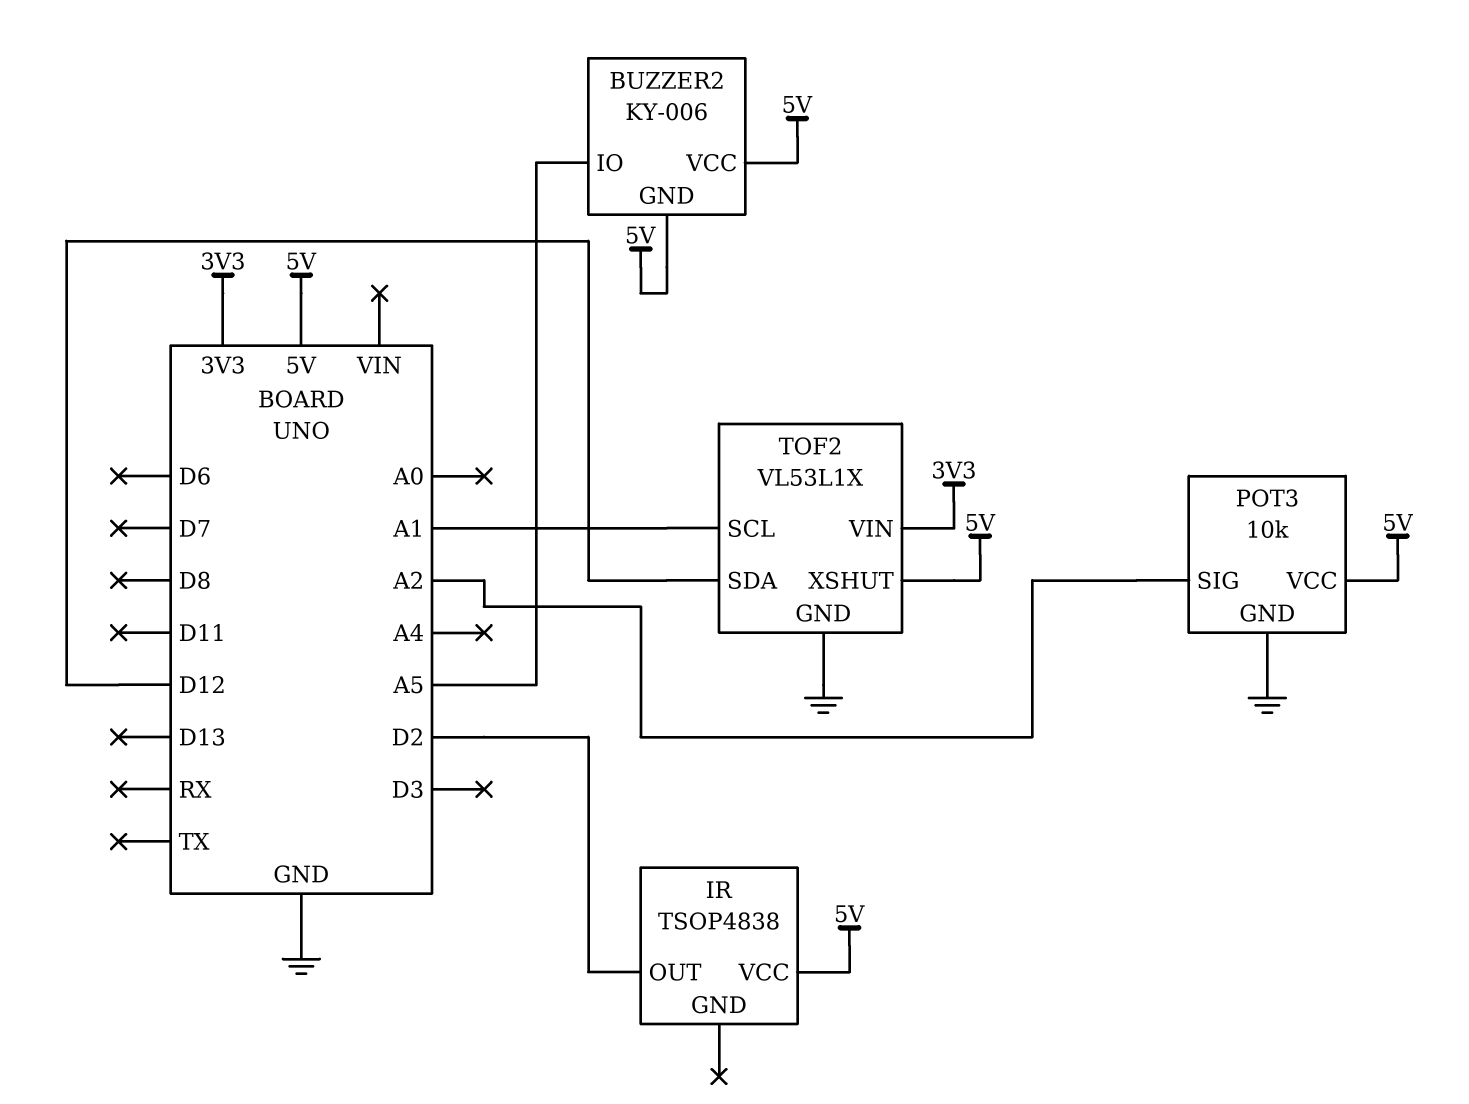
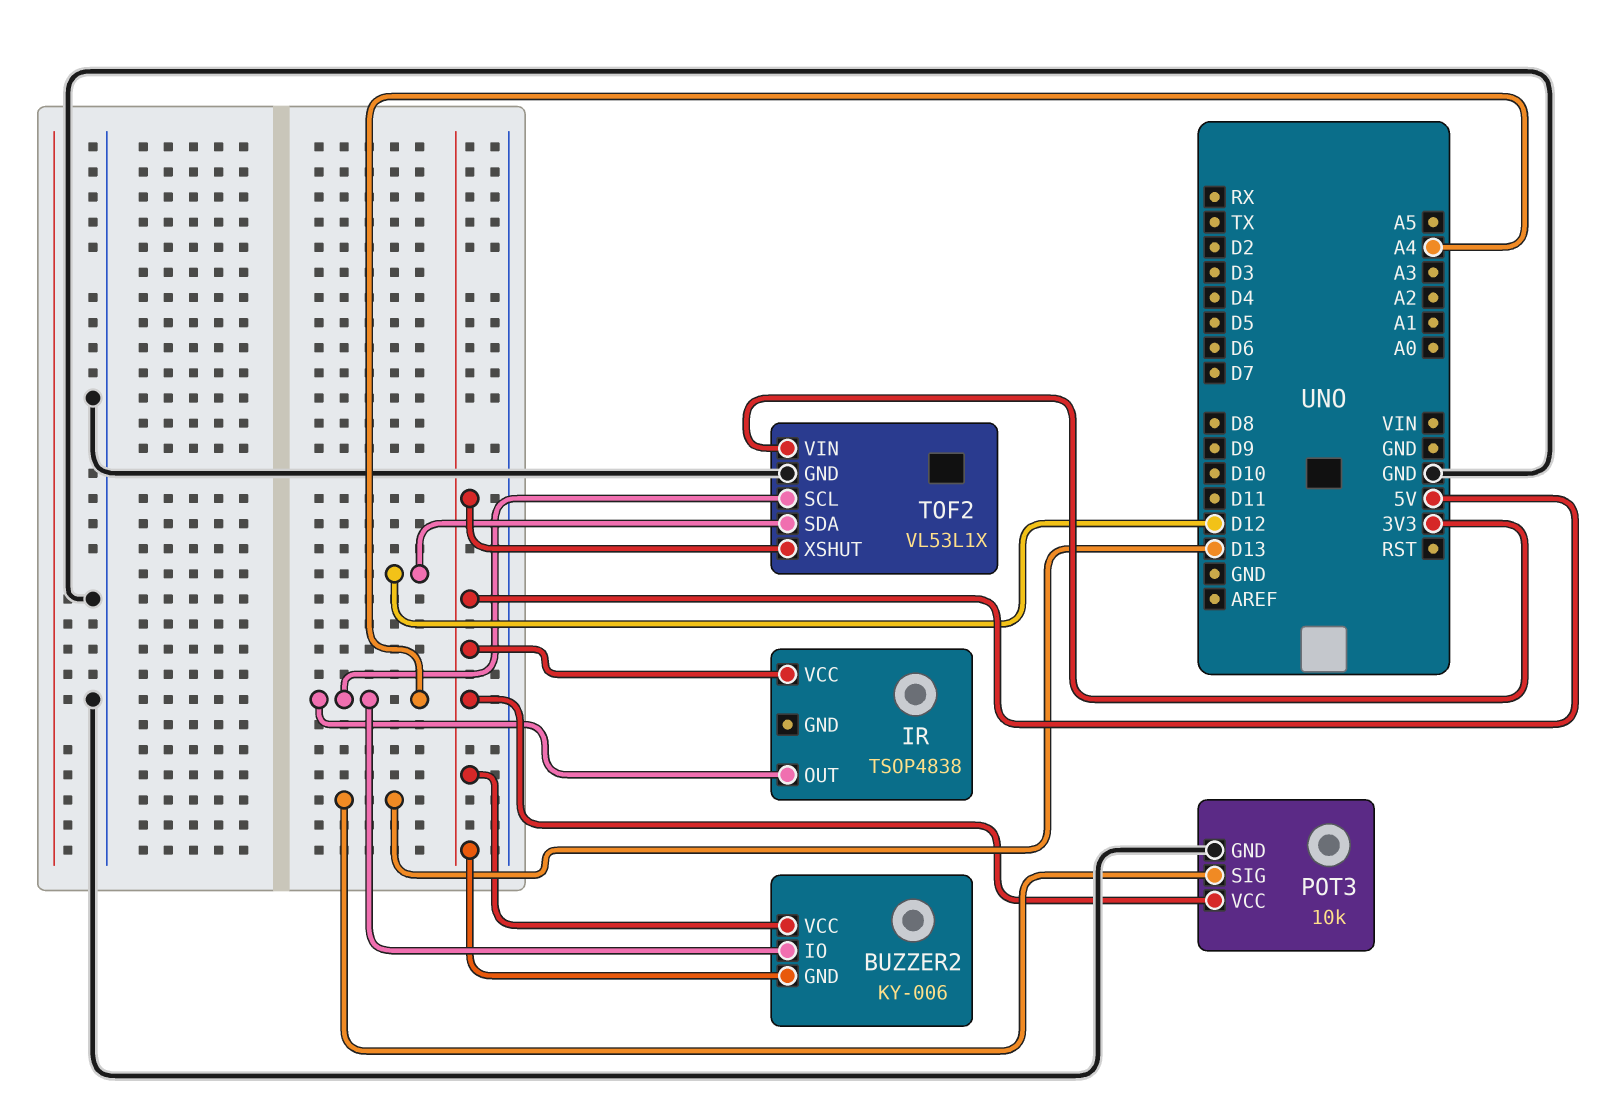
BUZZER2 pin IO: A5 -> A4
IR pin OUT: D2 -> A4
POT3 pin SIG: A2 -> D13
TOF2 pin SCL: A1 -> A4

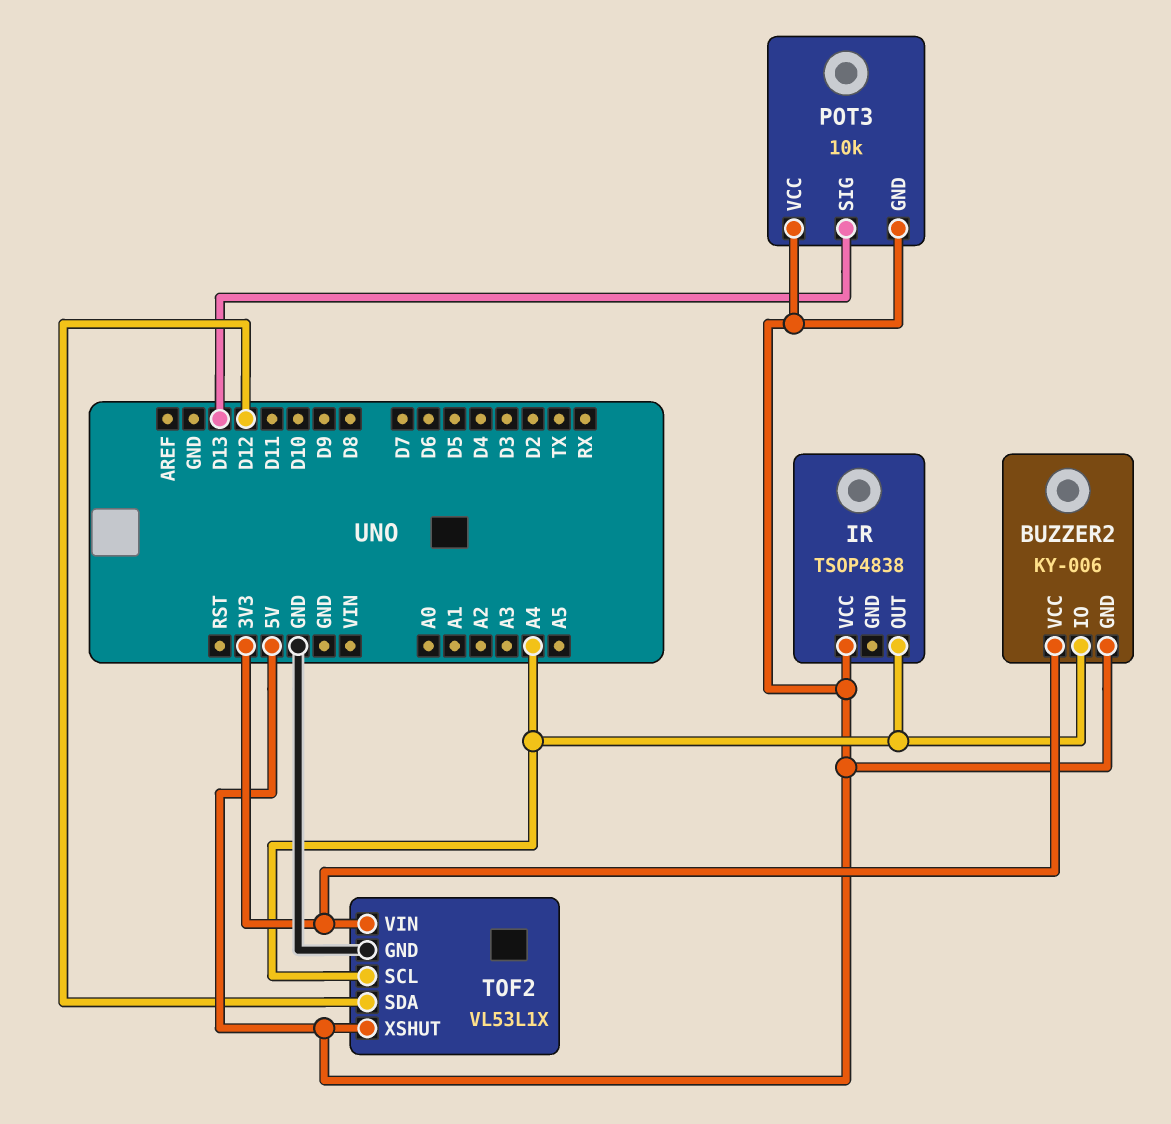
BUZZER2 pin VCC: 5V -> 3V3
POT3 pin GND: GND -> 5V

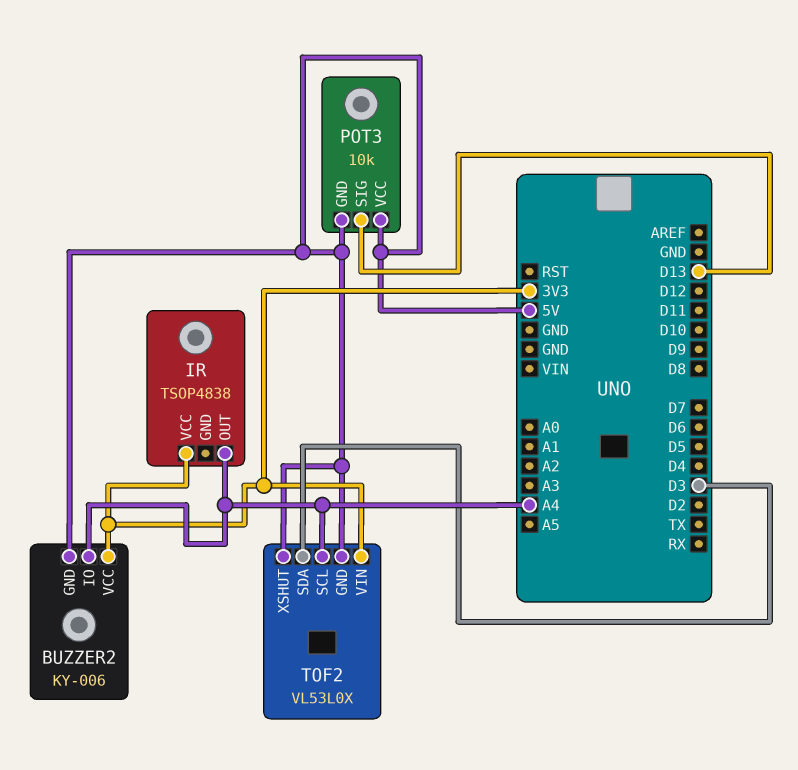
IR pin VCC: 5V -> 3V3
TOF2: VL53L1X -> VL53L0X
TOF2 pin GND: GND -> 5V
TOF2 pin SDA: D12 -> D3

